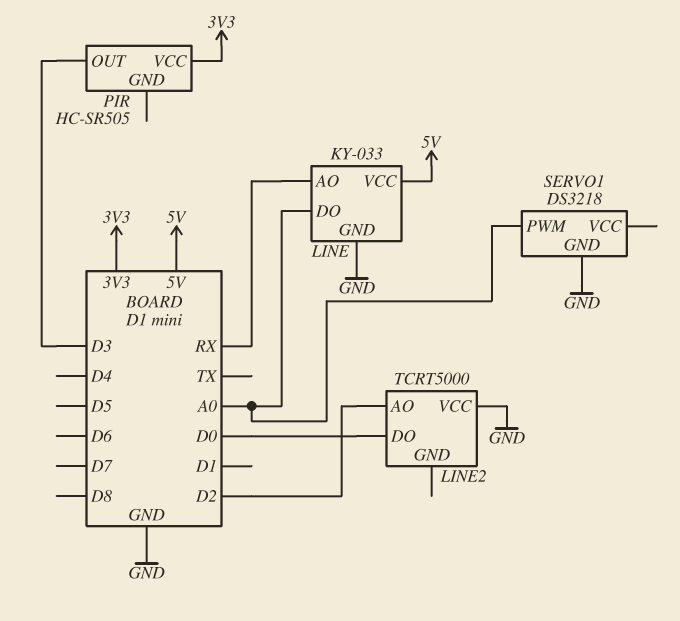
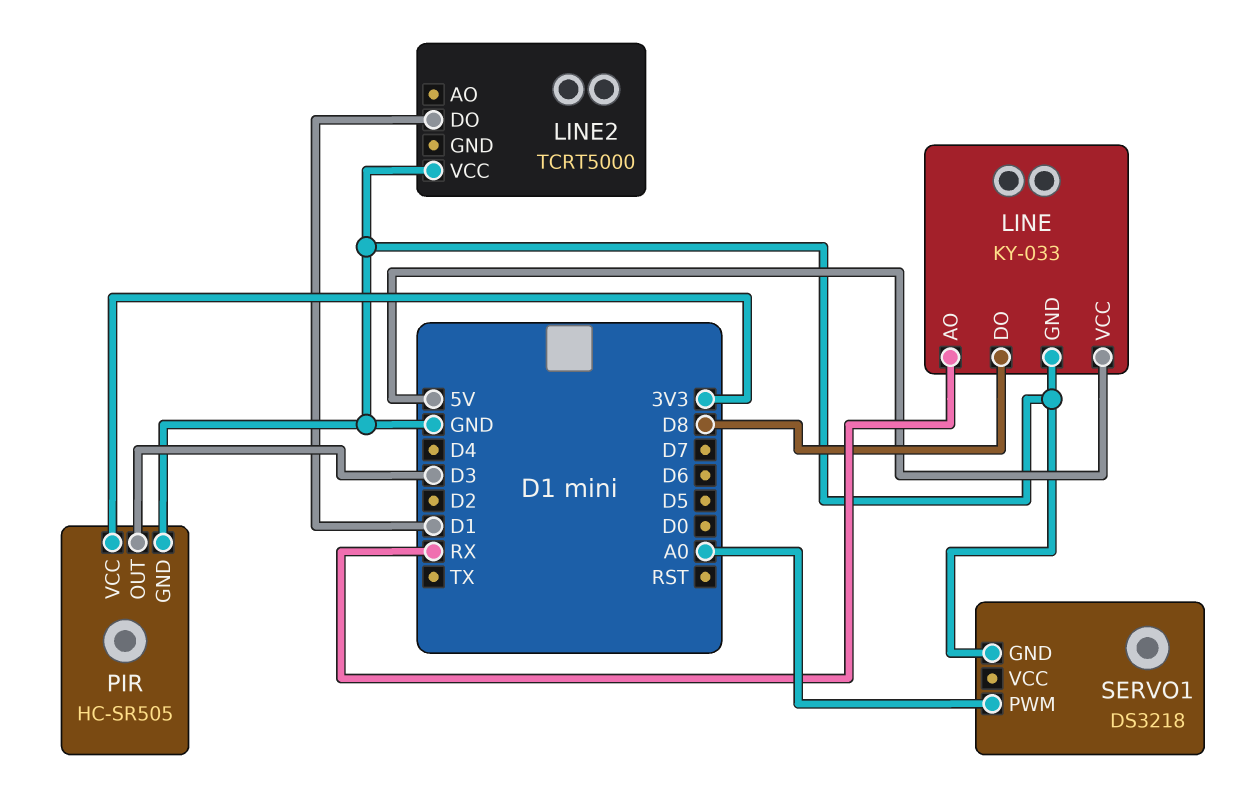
LINE pin DO: A0 -> D8
LINE2 pin AO: D2 -> none
LINE2 pin DO: D0 -> D1
PIR pin GND: none -> GND

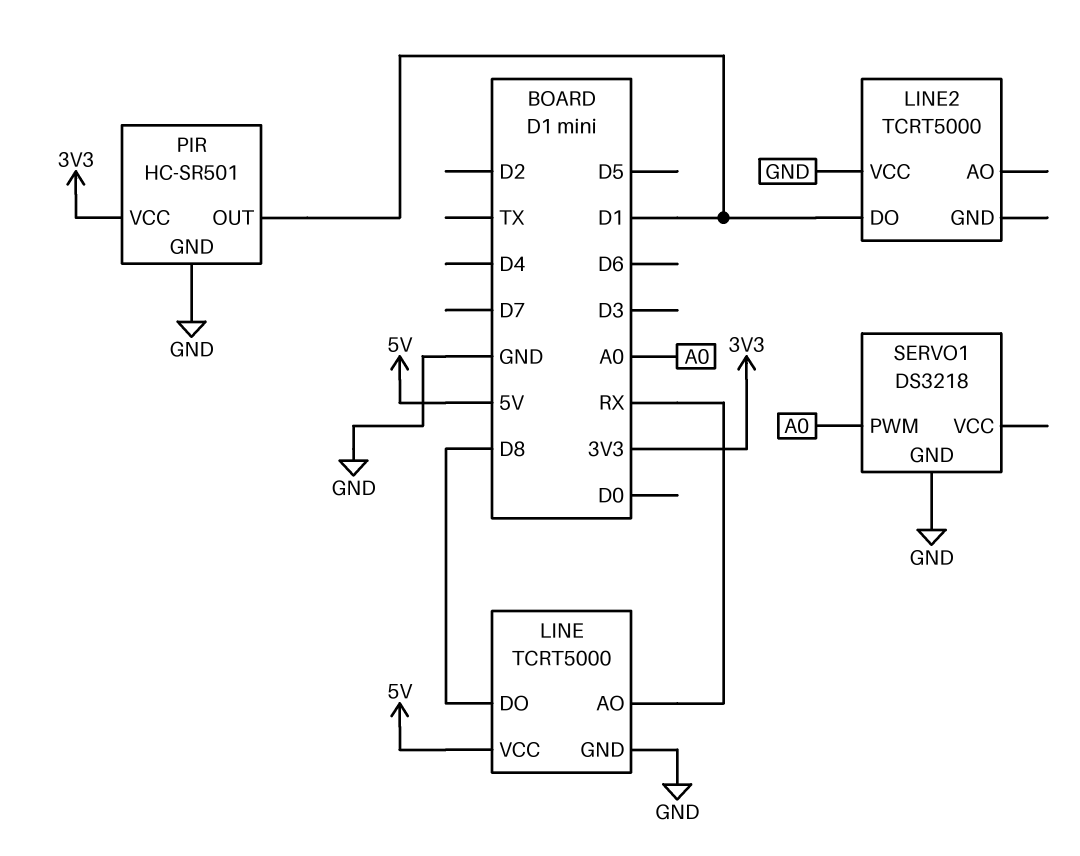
LINE: KY-033 -> TCRT5000
PIR: HC-SR505 -> HC-SR501
PIR pin OUT: D3 -> D1

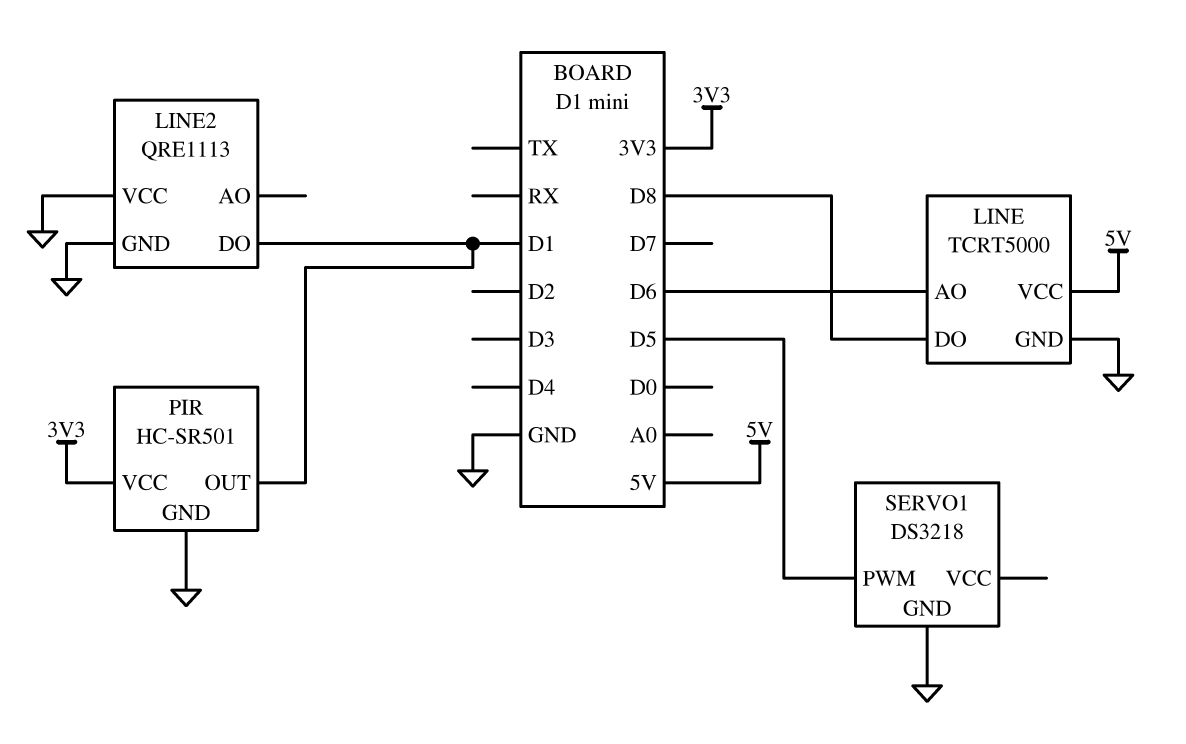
LINE pin AO: RX -> D6
LINE2: TCRT5000 -> QRE1113
LINE2 pin GND: none -> GND
SERVO1 pin PWM: A0 -> D5

